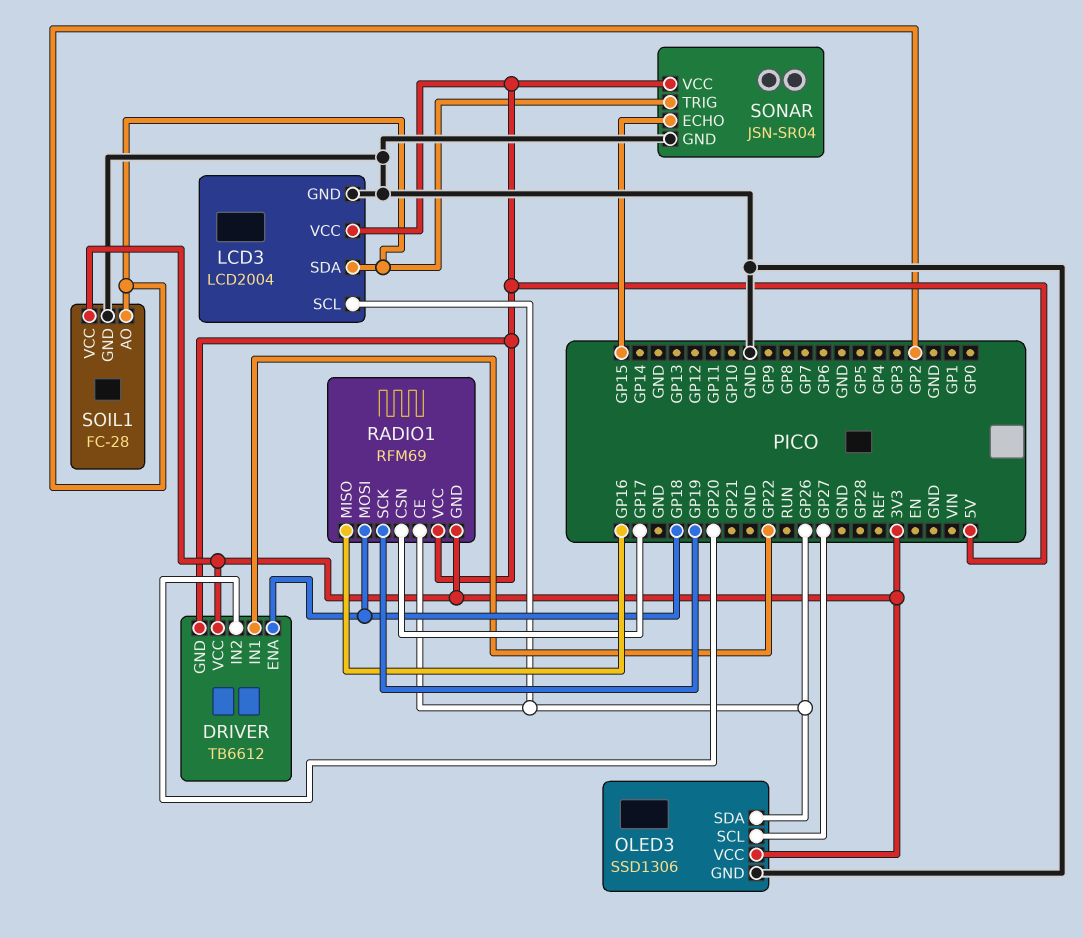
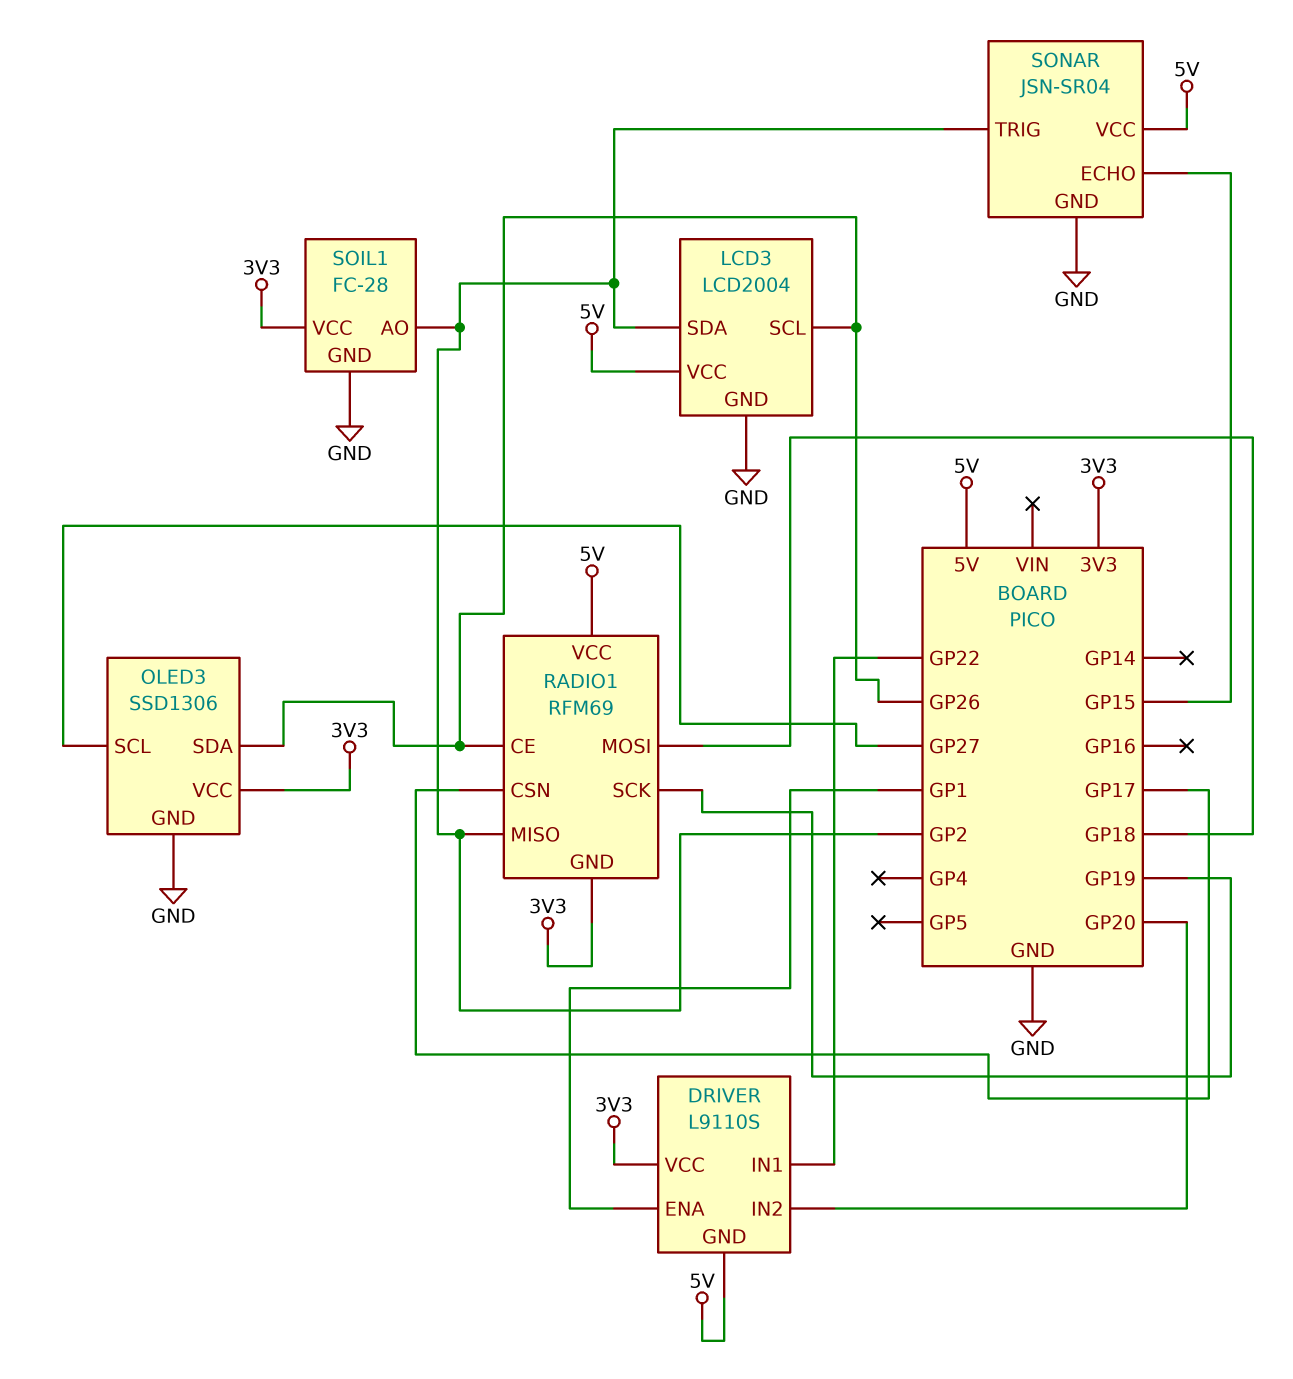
DRIVER: TB6612 -> L9110S
DRIVER pin ENA: GP18 -> GP1
RADIO1 pin MISO: GP16 -> GP2

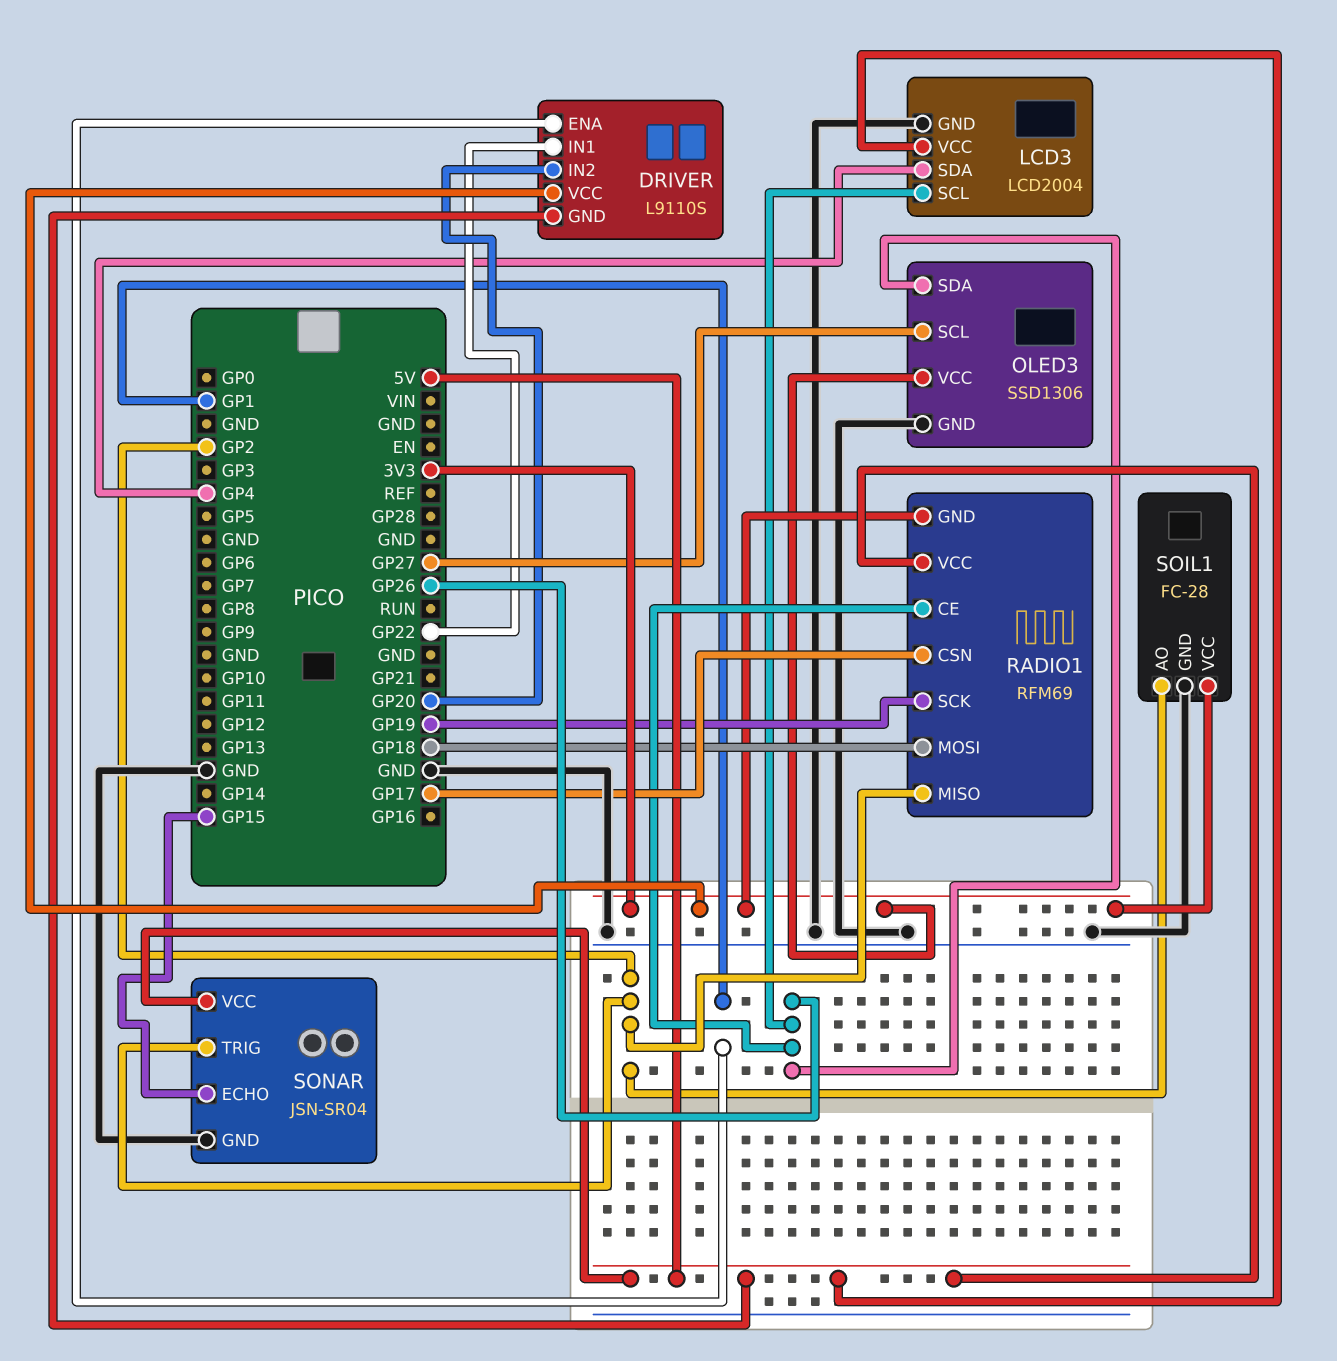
LCD3 pin SDA: GP2 -> GP4

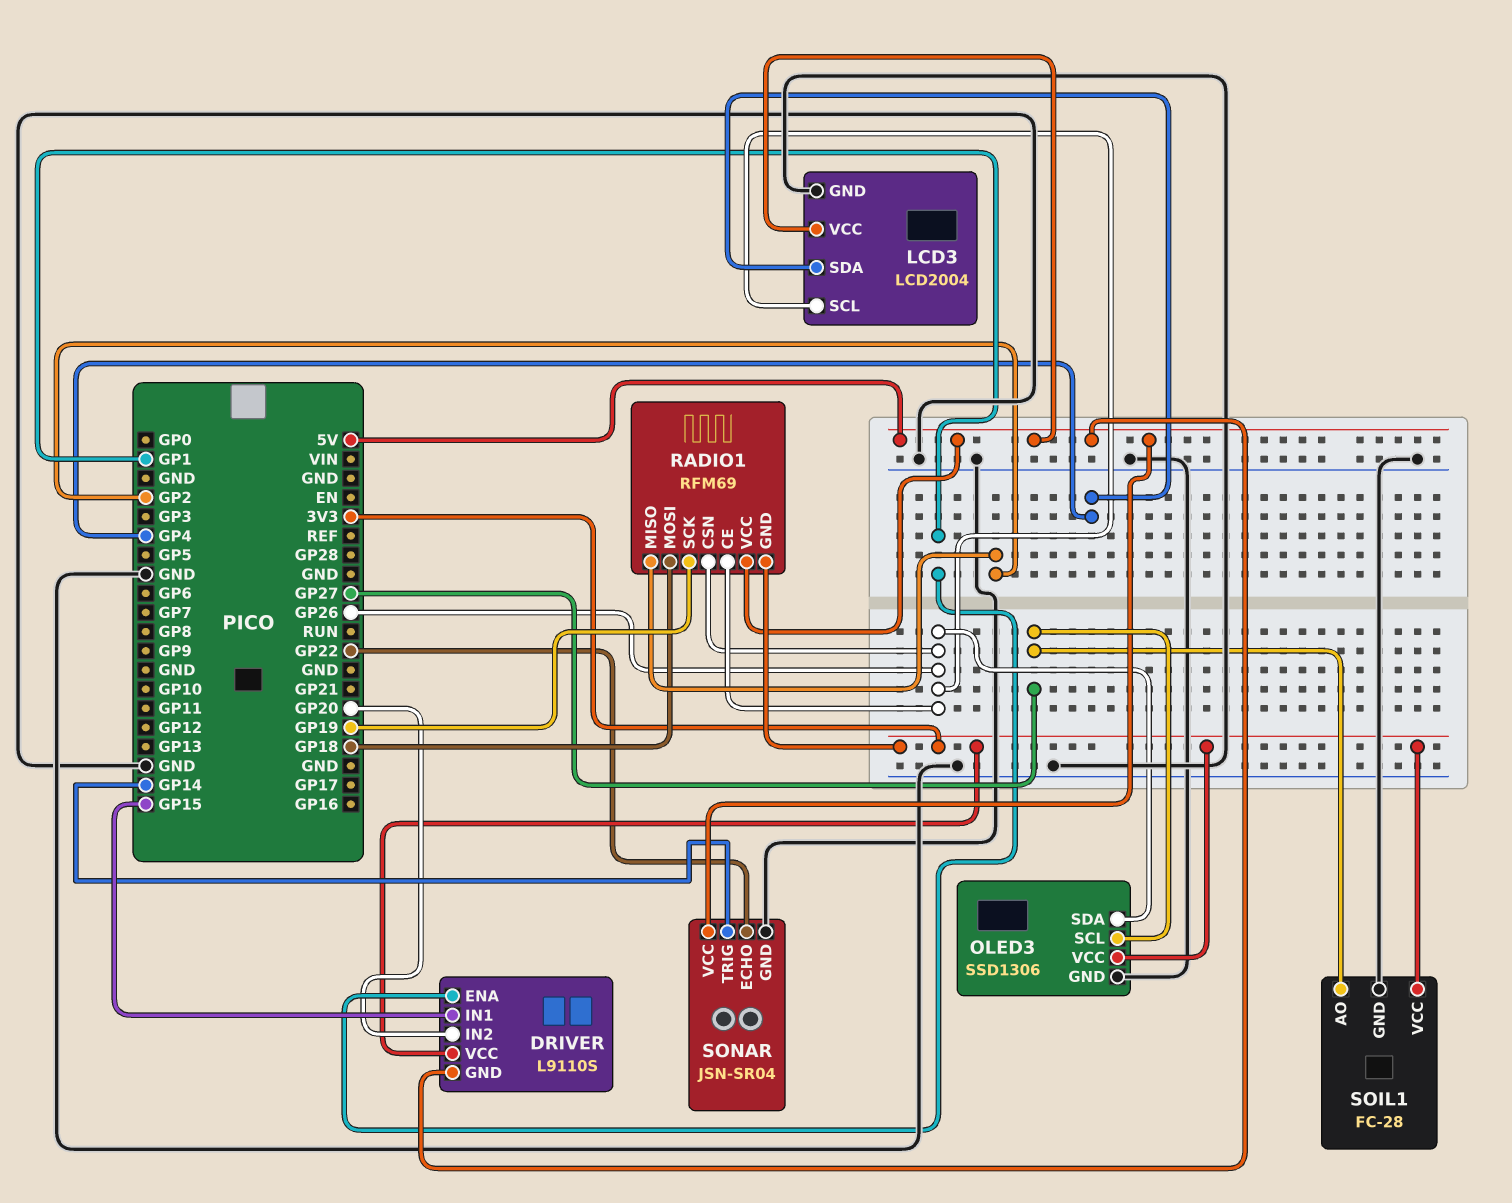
DRIVER pin IN1: GP22 -> GP15
RADIO1 pin CSN: GP17 -> GP26
SOIL1 pin AO: GP2 -> GP27
SONAR pin ECHO: GP15 -> GP22
SONAR pin TRIG: GP2 -> GP14

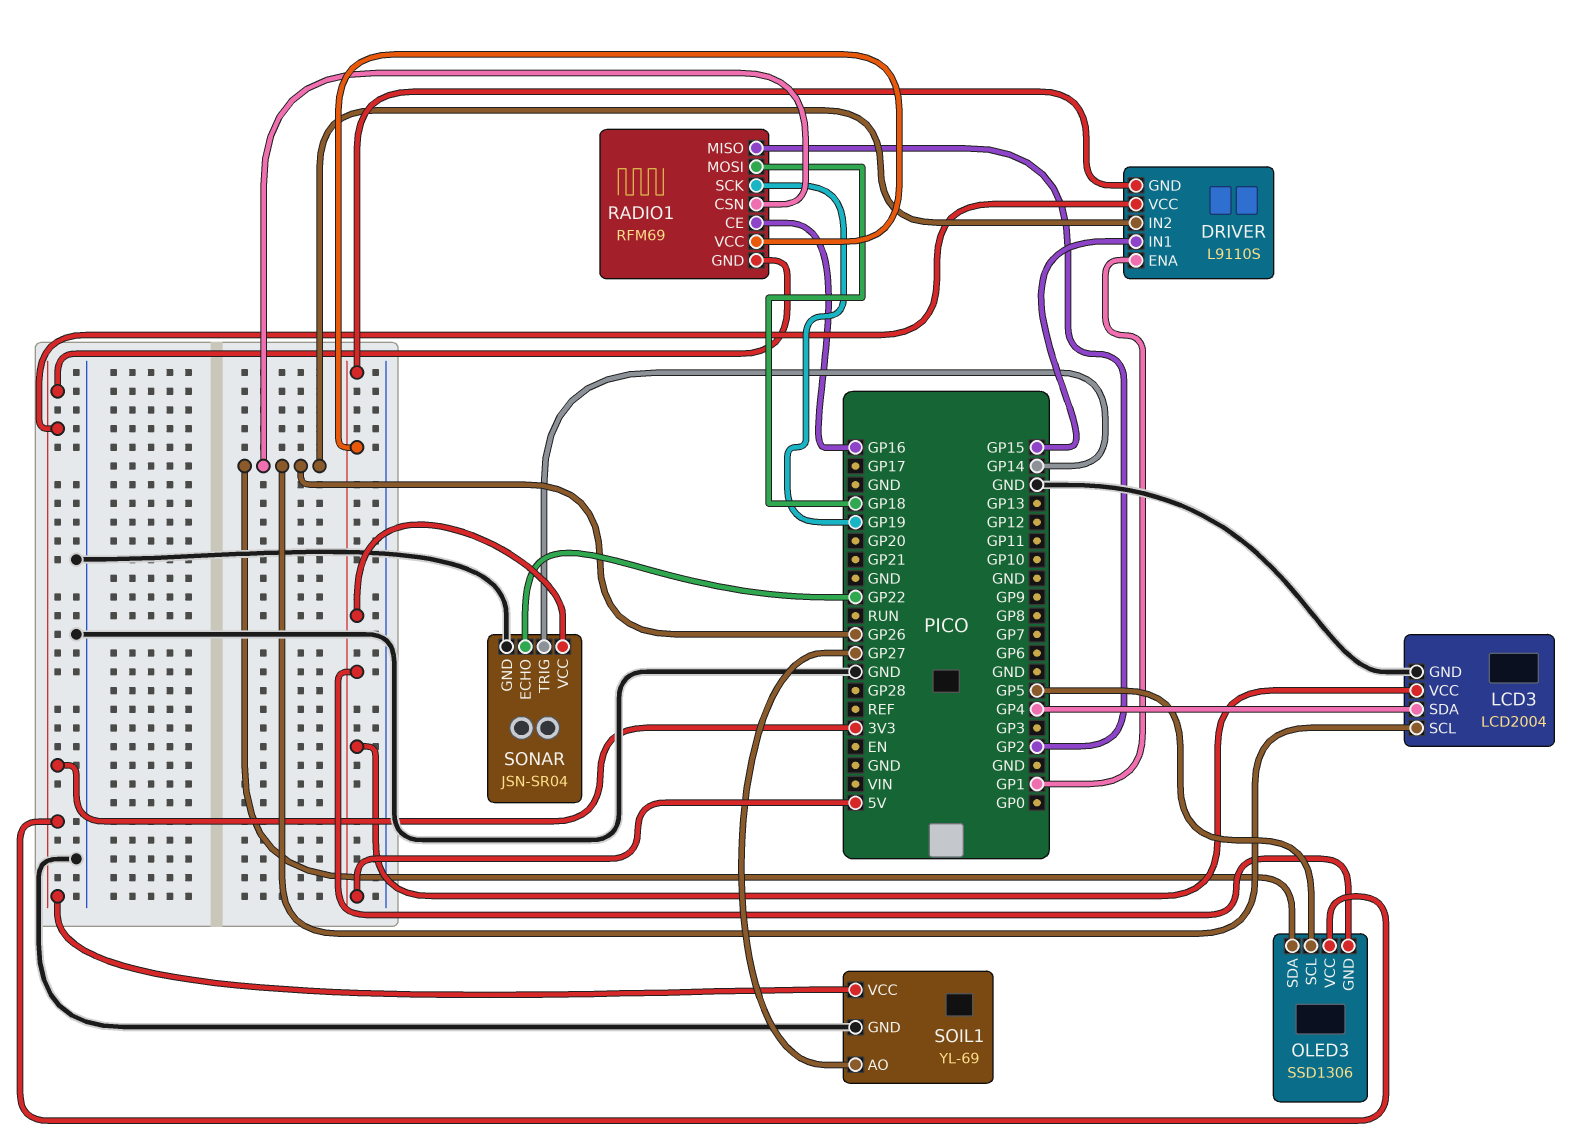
DRIVER pin IN2: GP20 -> GP26
OLED3 pin GND: GND -> 5V
OLED3 pin SCL: GP27 -> GP5
RADIO1 pin CE: GP26 -> GP16
SOIL1: FC-28 -> YL-69

